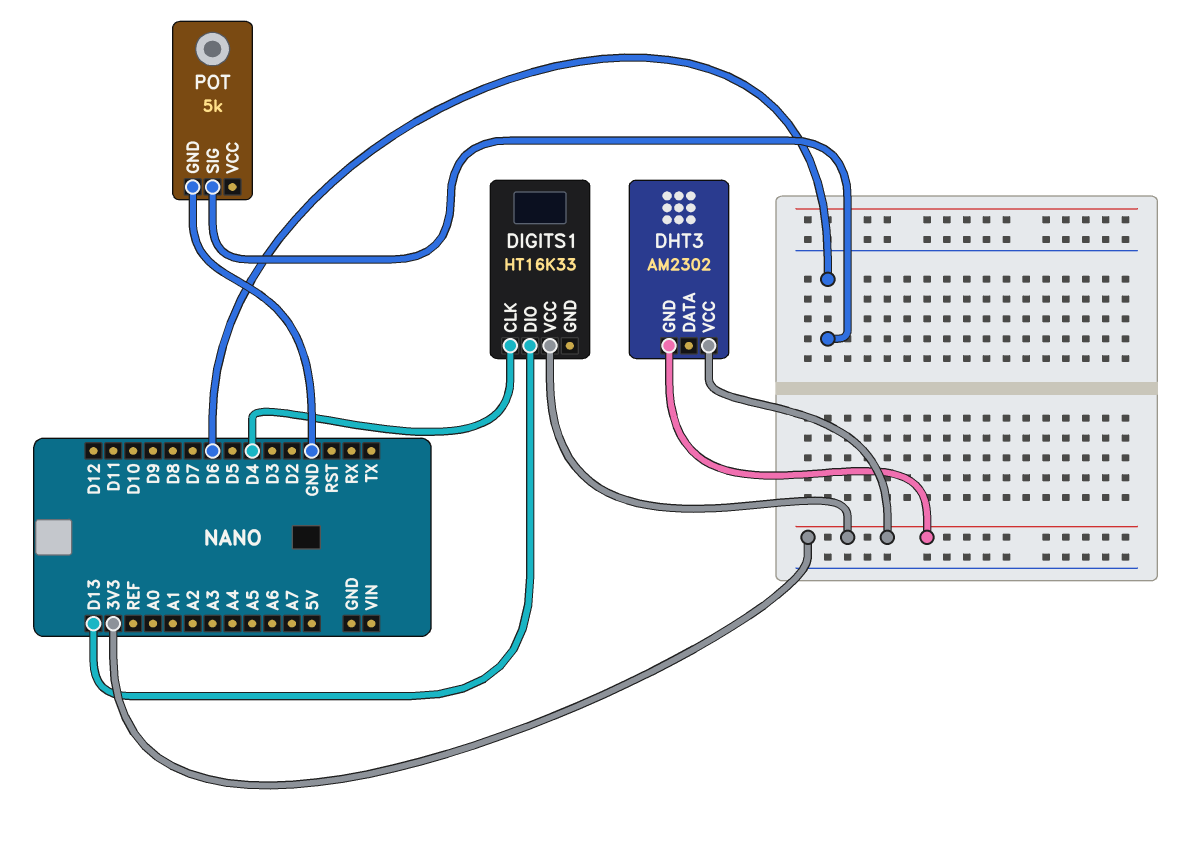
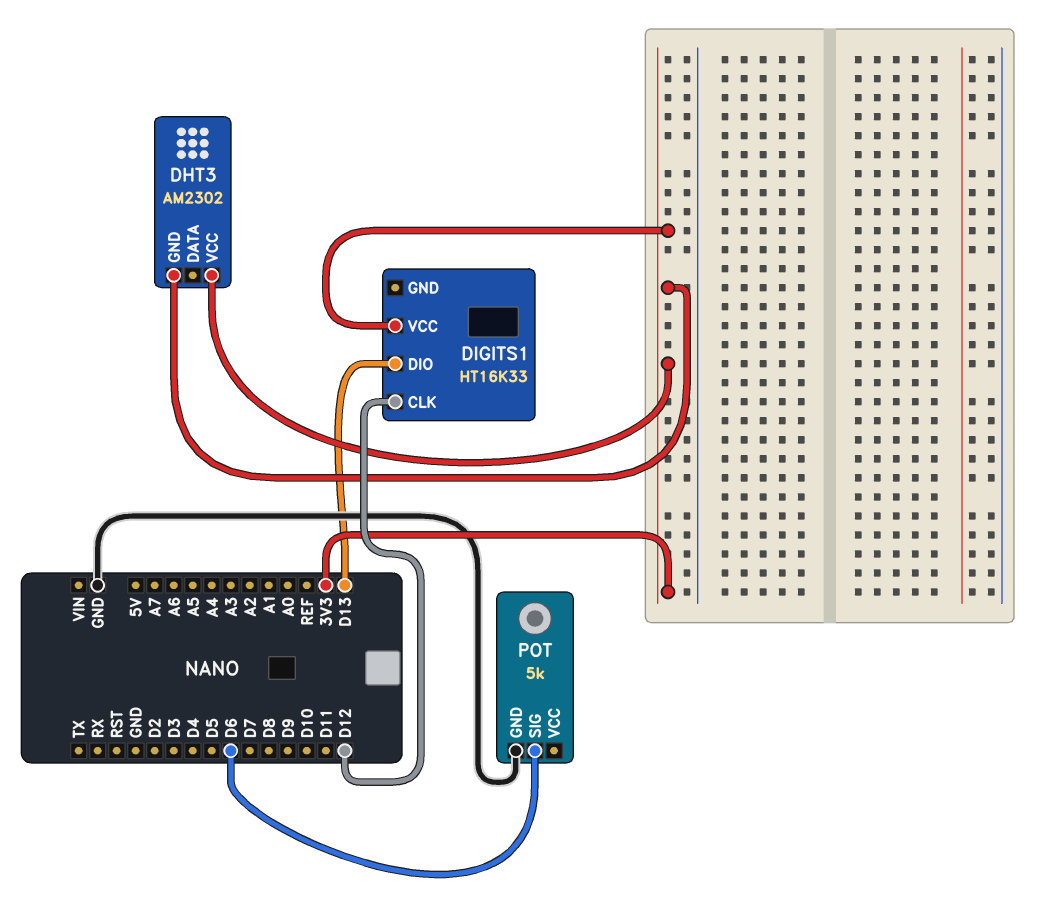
DIGITS1 pin CLK: D4 -> D12

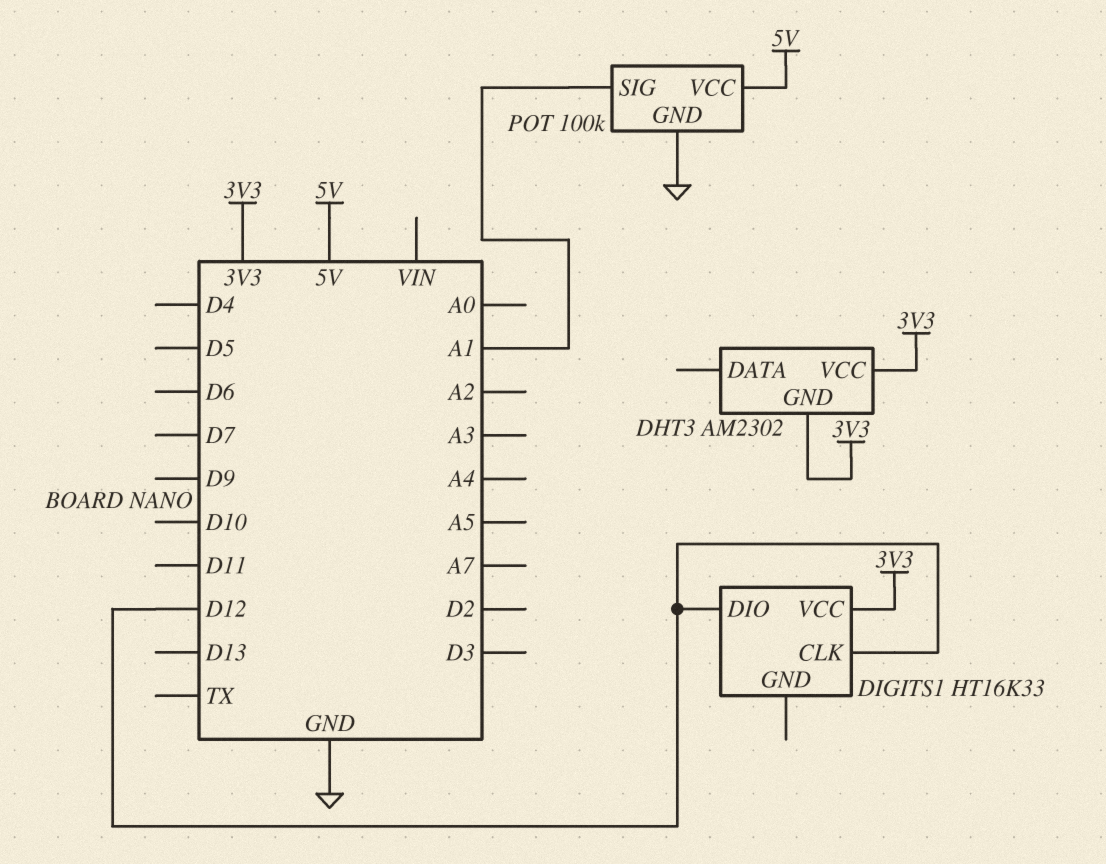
DIGITS1 pin DIO: D13 -> D12
POT: 5k -> 100k
POT pin SIG: D6 -> A1
POT pin VCC: none -> 5V

